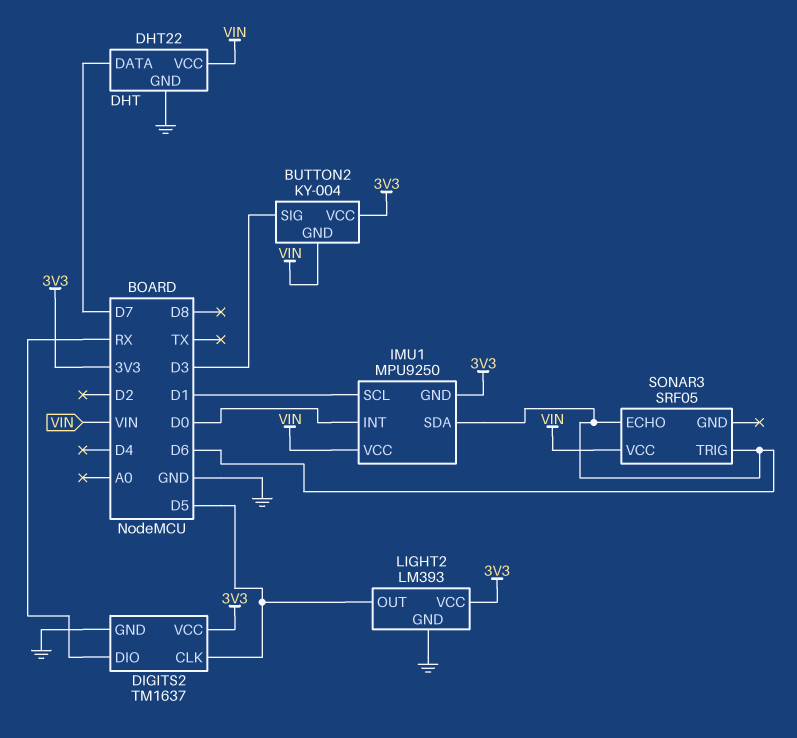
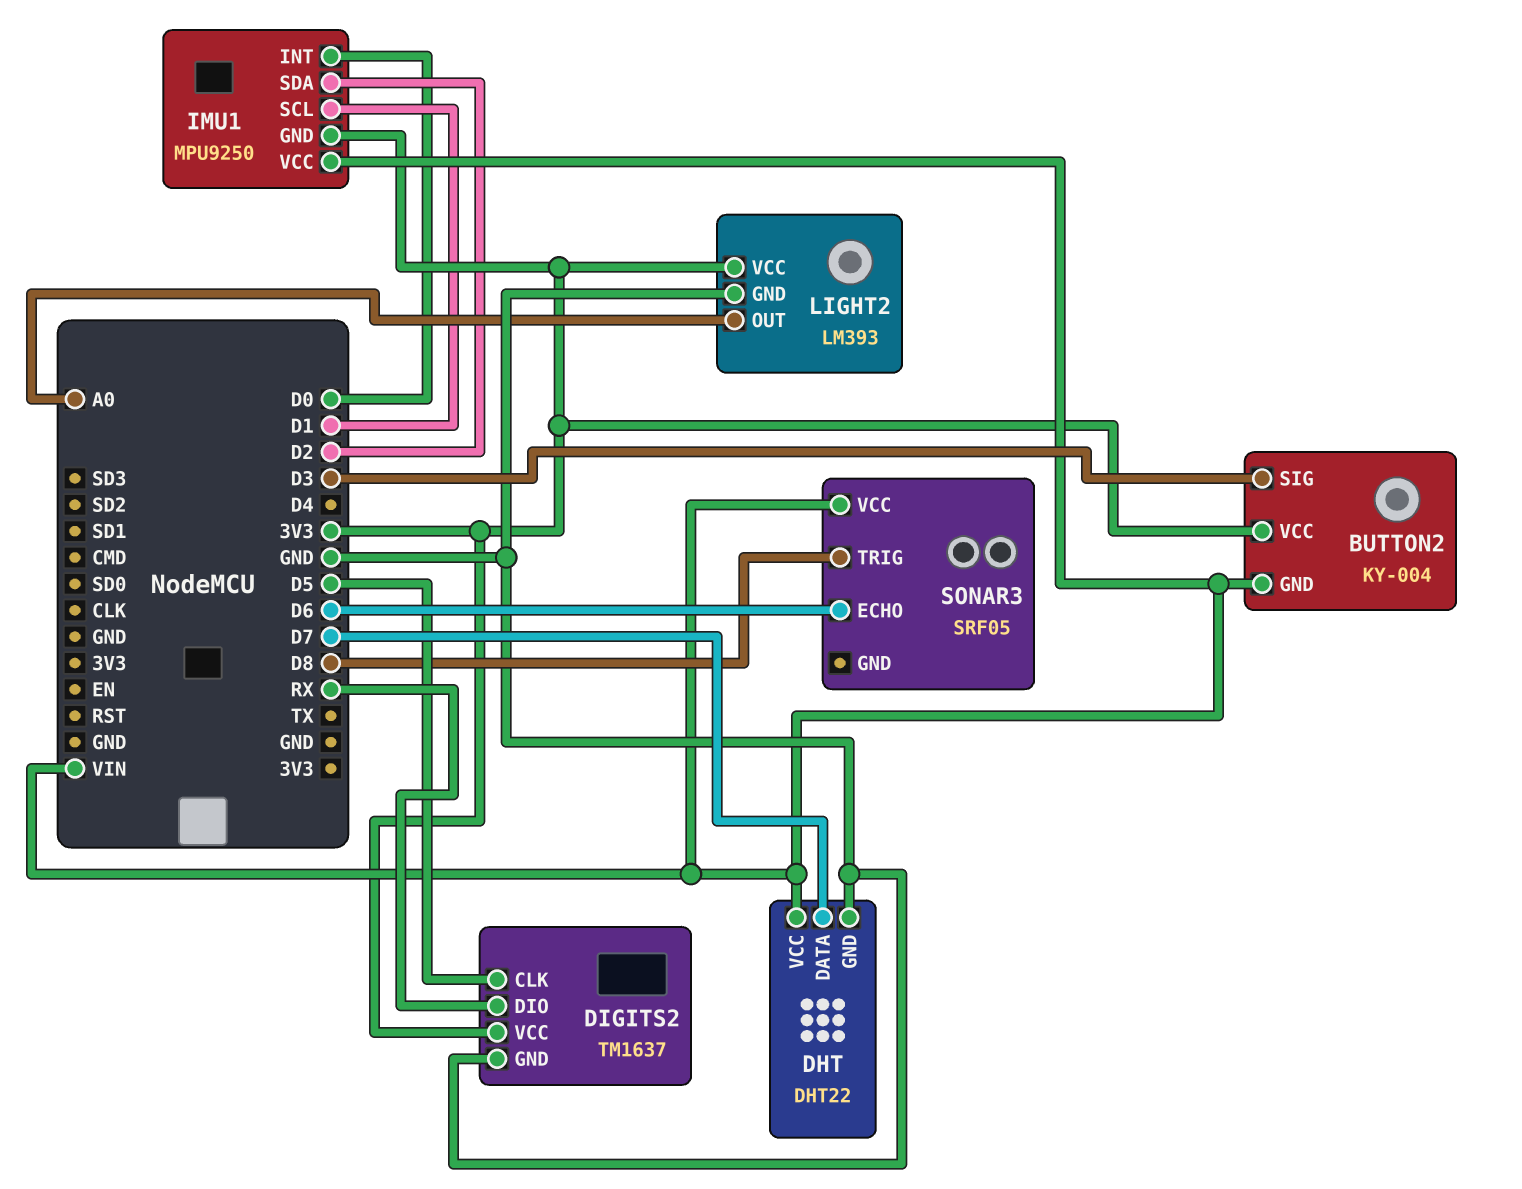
IMU1 pin SDA: D6 -> D2
LIGHT2 pin OUT: D5 -> A0
SONAR3 pin TRIG: D6 -> D8

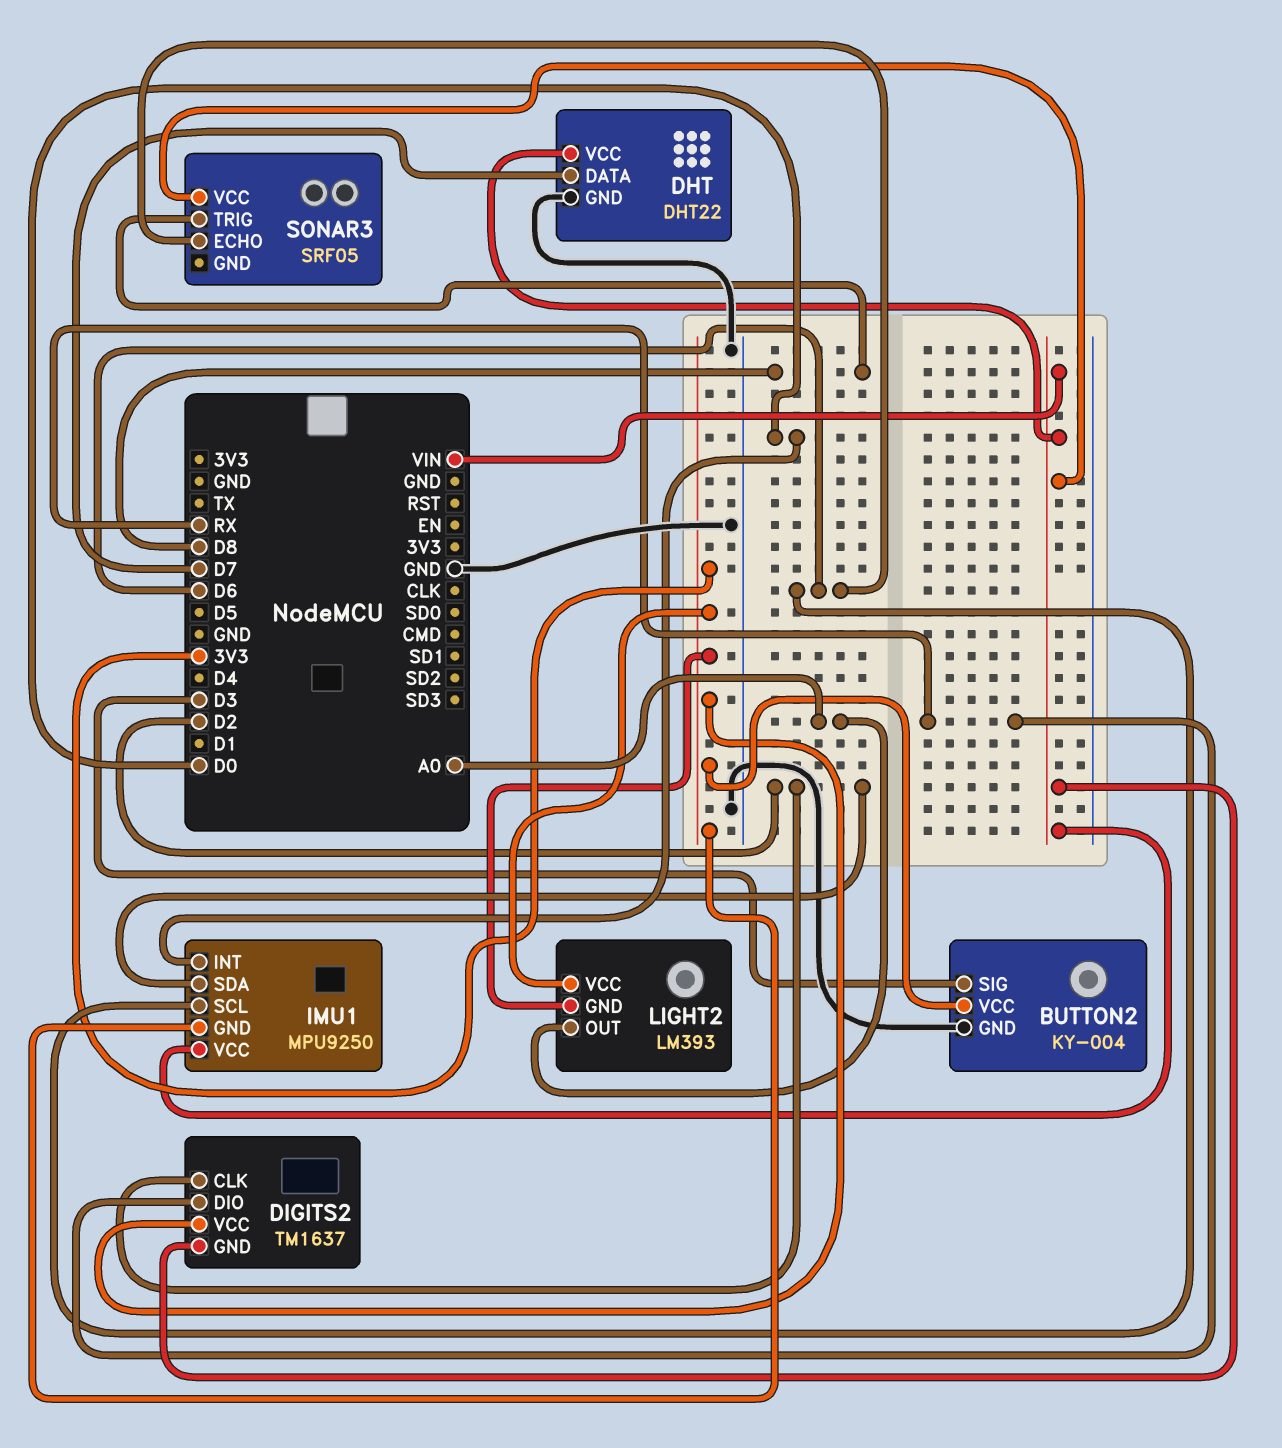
BUTTON2 pin GND: VIN -> GND
DIGITS2 pin CLK: D5 -> D2
DIGITS2 pin GND: GND -> VIN
IMU1 pin SCL: D1 -> D6
LIGHT2 pin GND: GND -> 3V3

